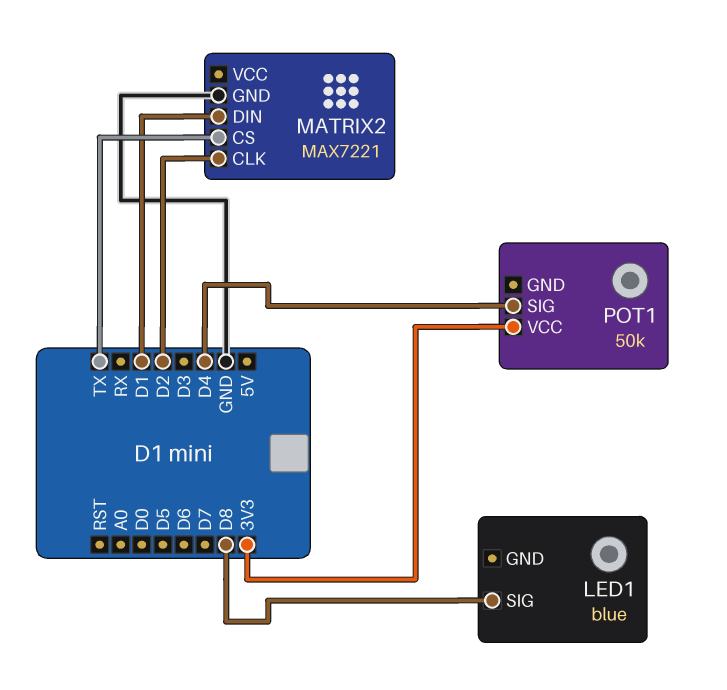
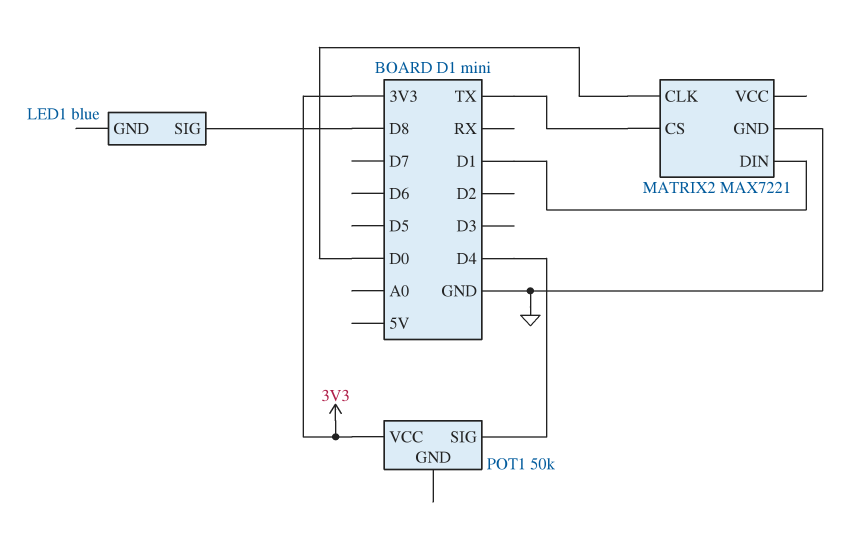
MATRIX2 pin CLK: D2 -> D0

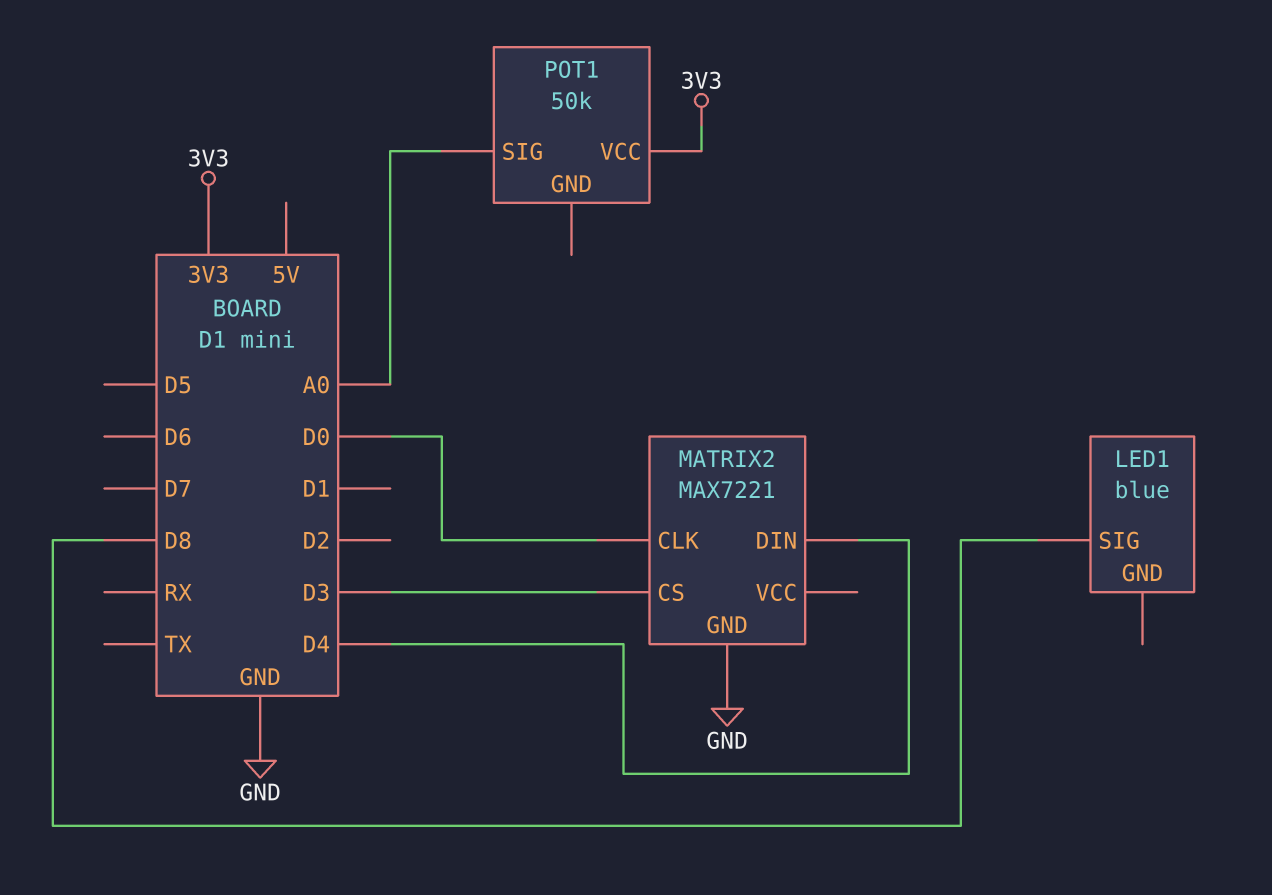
MATRIX2 pin CS: TX -> D3
MATRIX2 pin DIN: D1 -> D4
POT1 pin SIG: D4 -> A0

